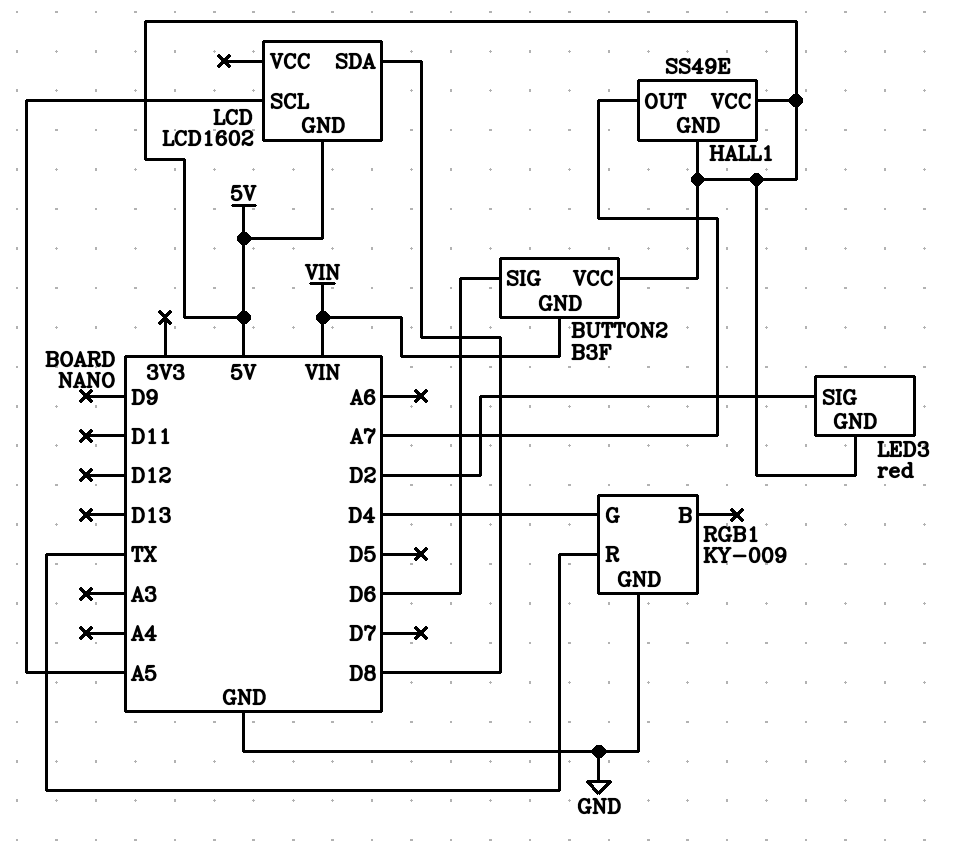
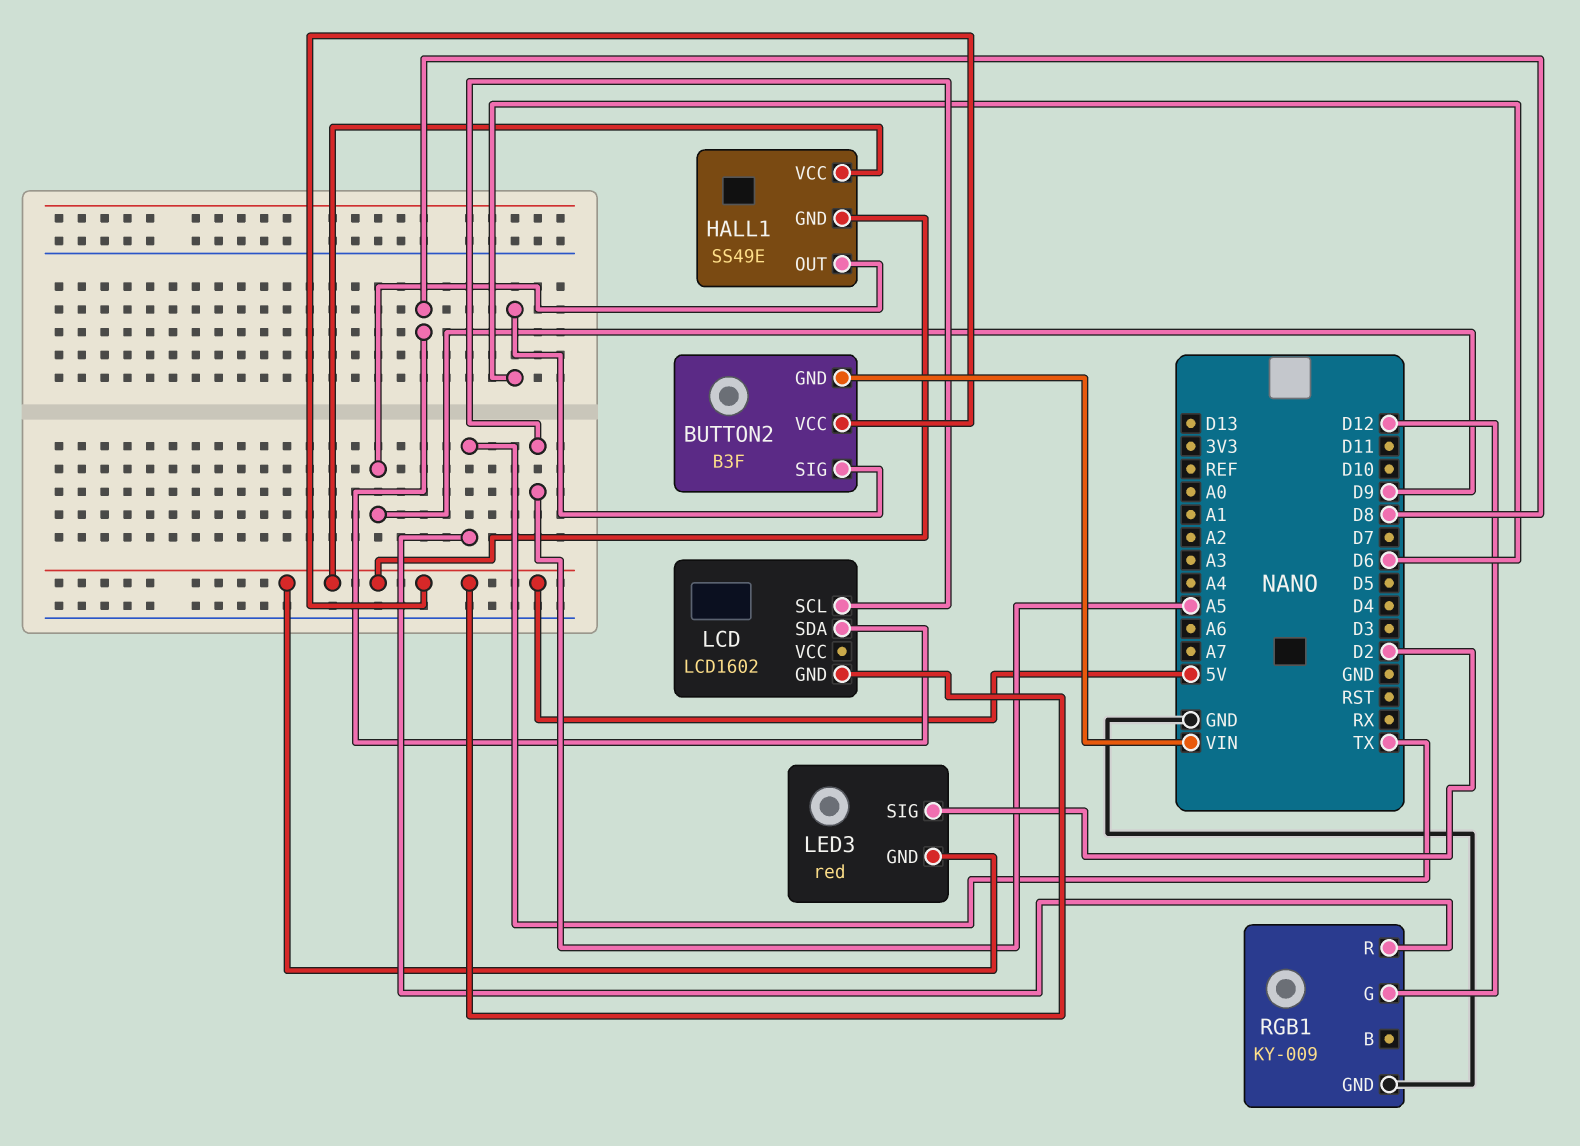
HALL1 pin OUT: A7 -> D9
RGB1 pin G: D4 -> D12

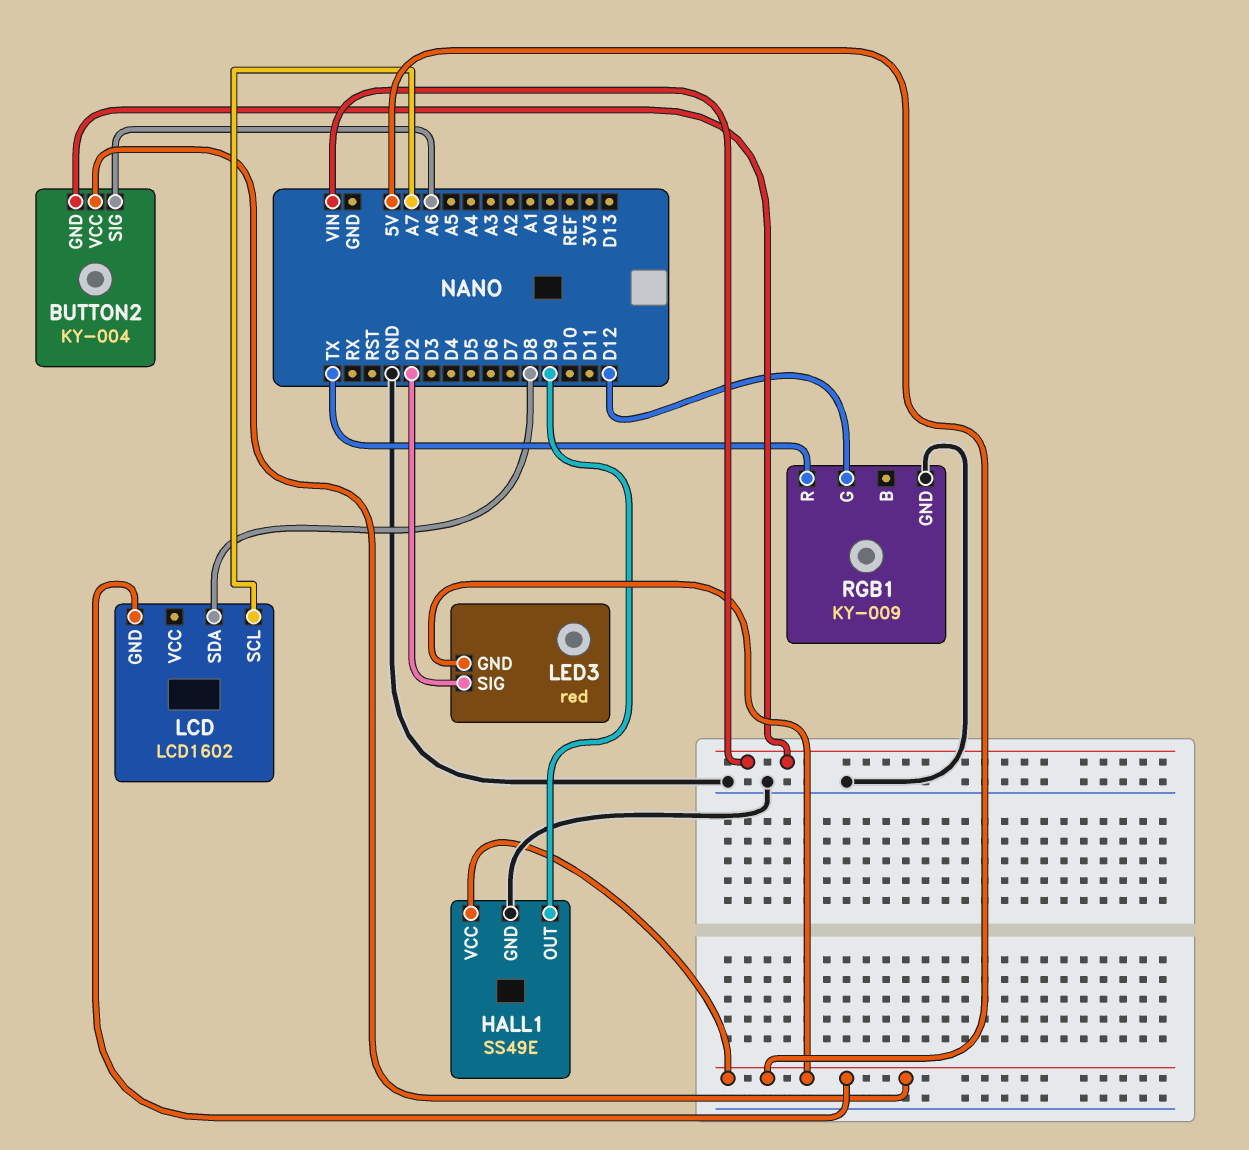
BUTTON2: B3F -> KY-004
BUTTON2 pin SIG: D6 -> A6
HALL1 pin GND: 5V -> GND
LCD pin SCL: A5 -> A7

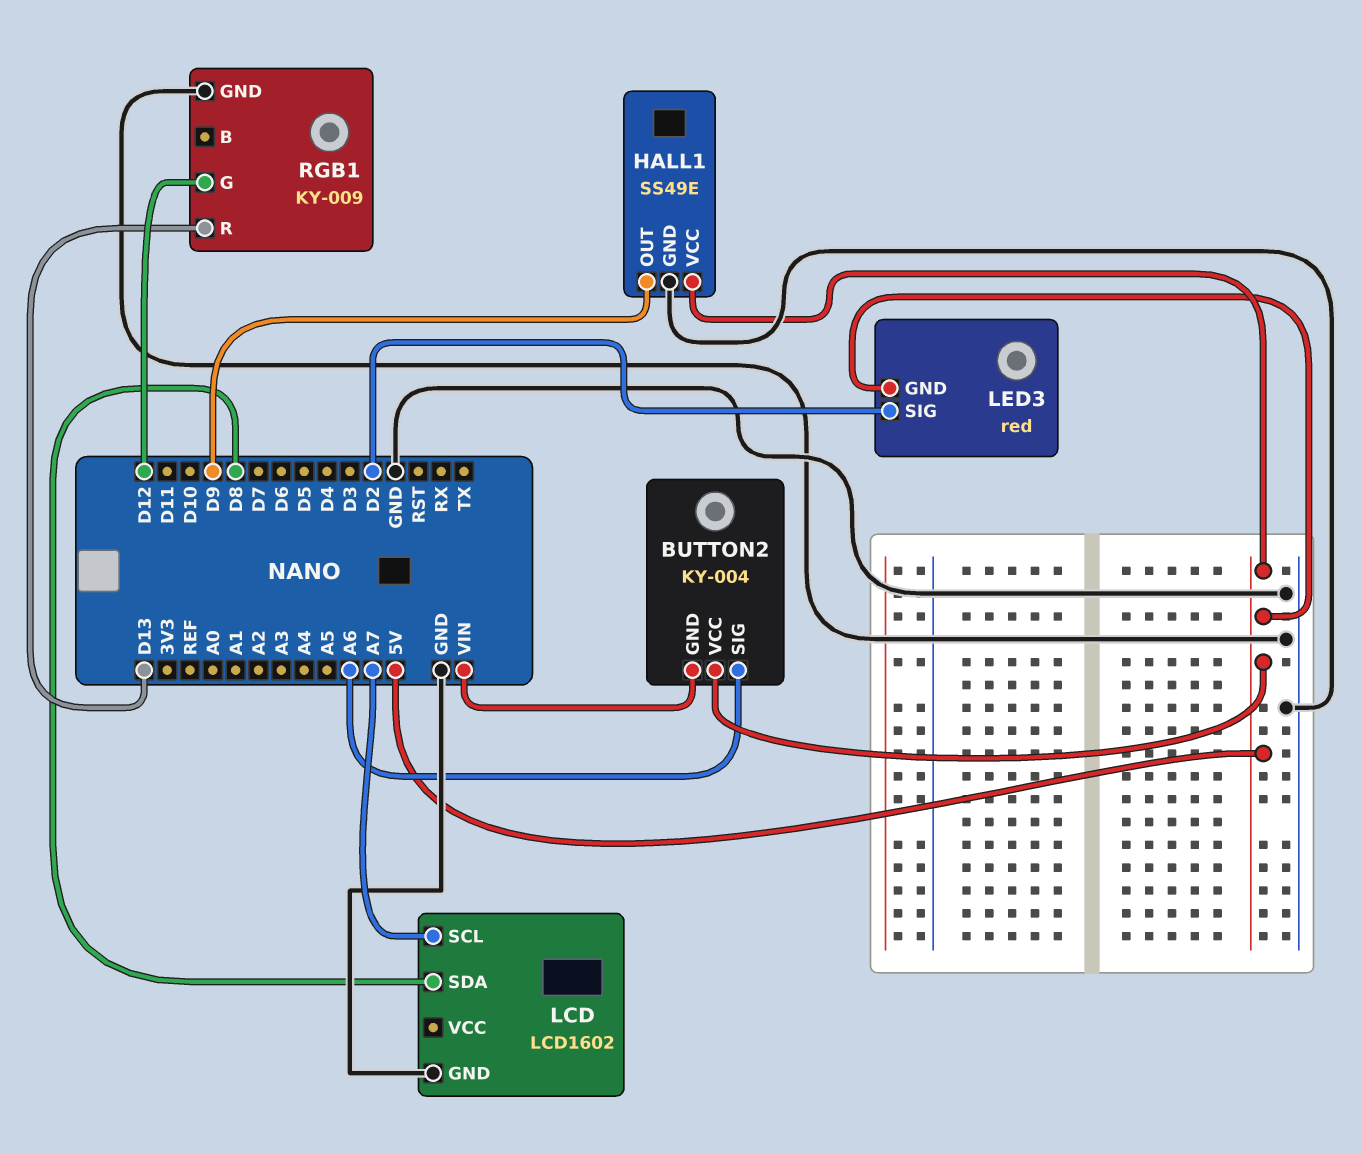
LCD pin GND: 5V -> GND
RGB1 pin R: TX -> D13

